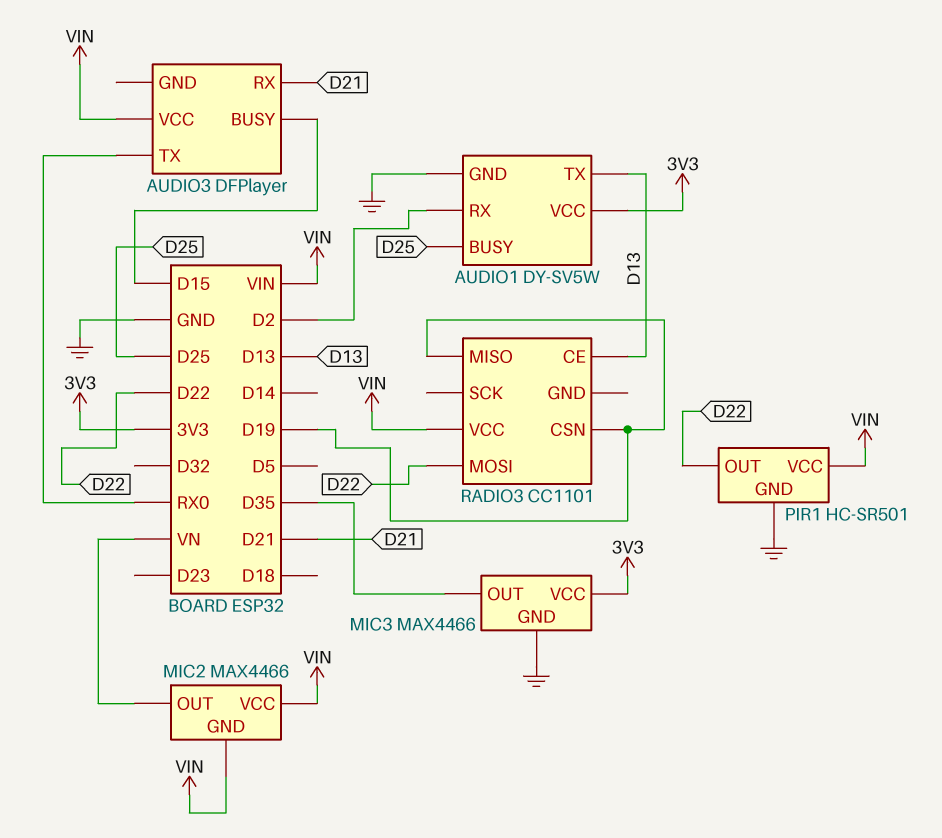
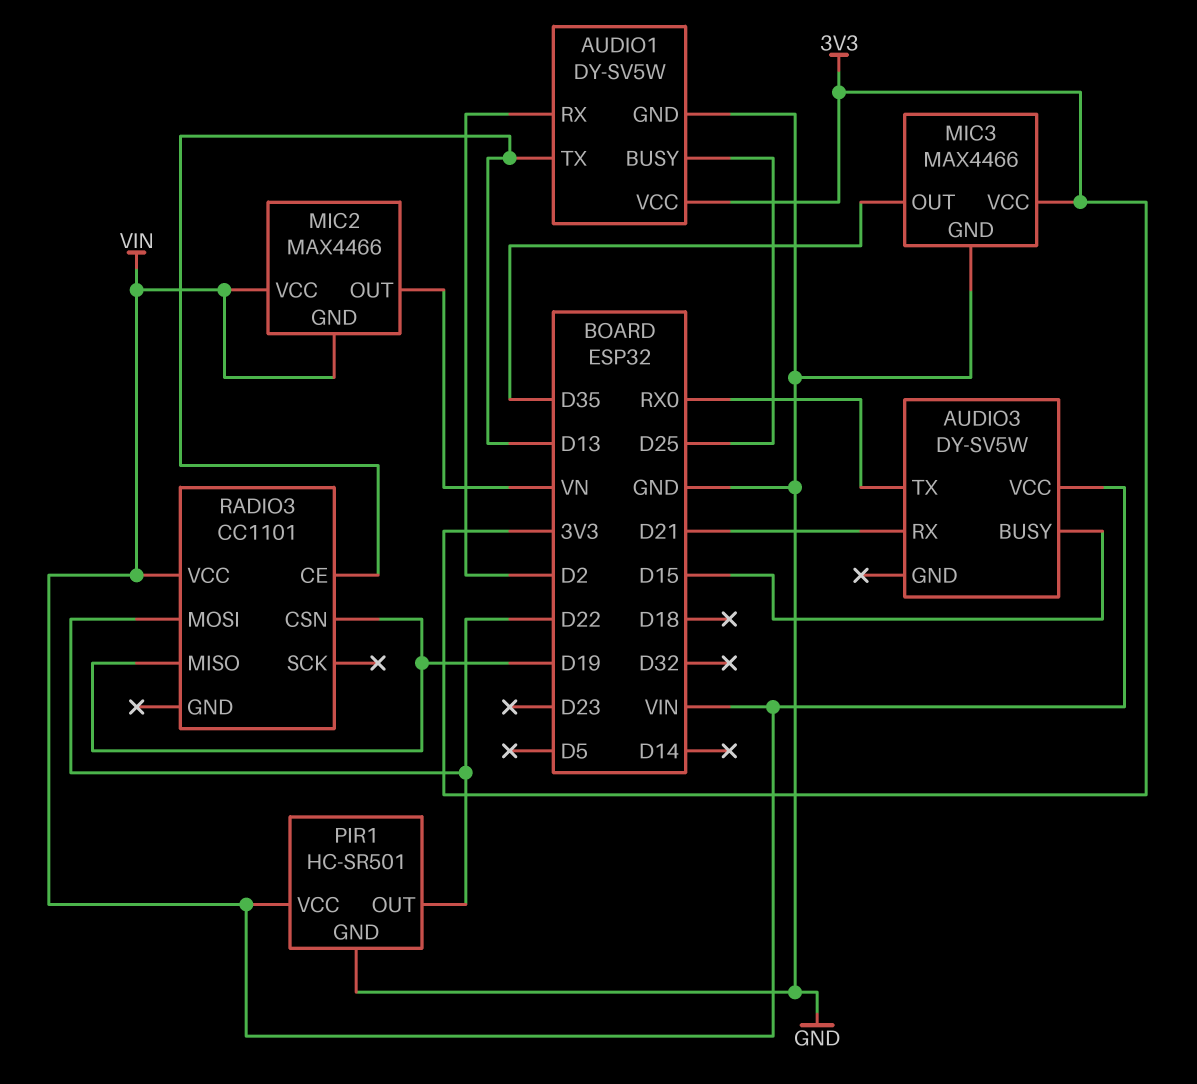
AUDIO3: DFPlayer -> DY-SV5W

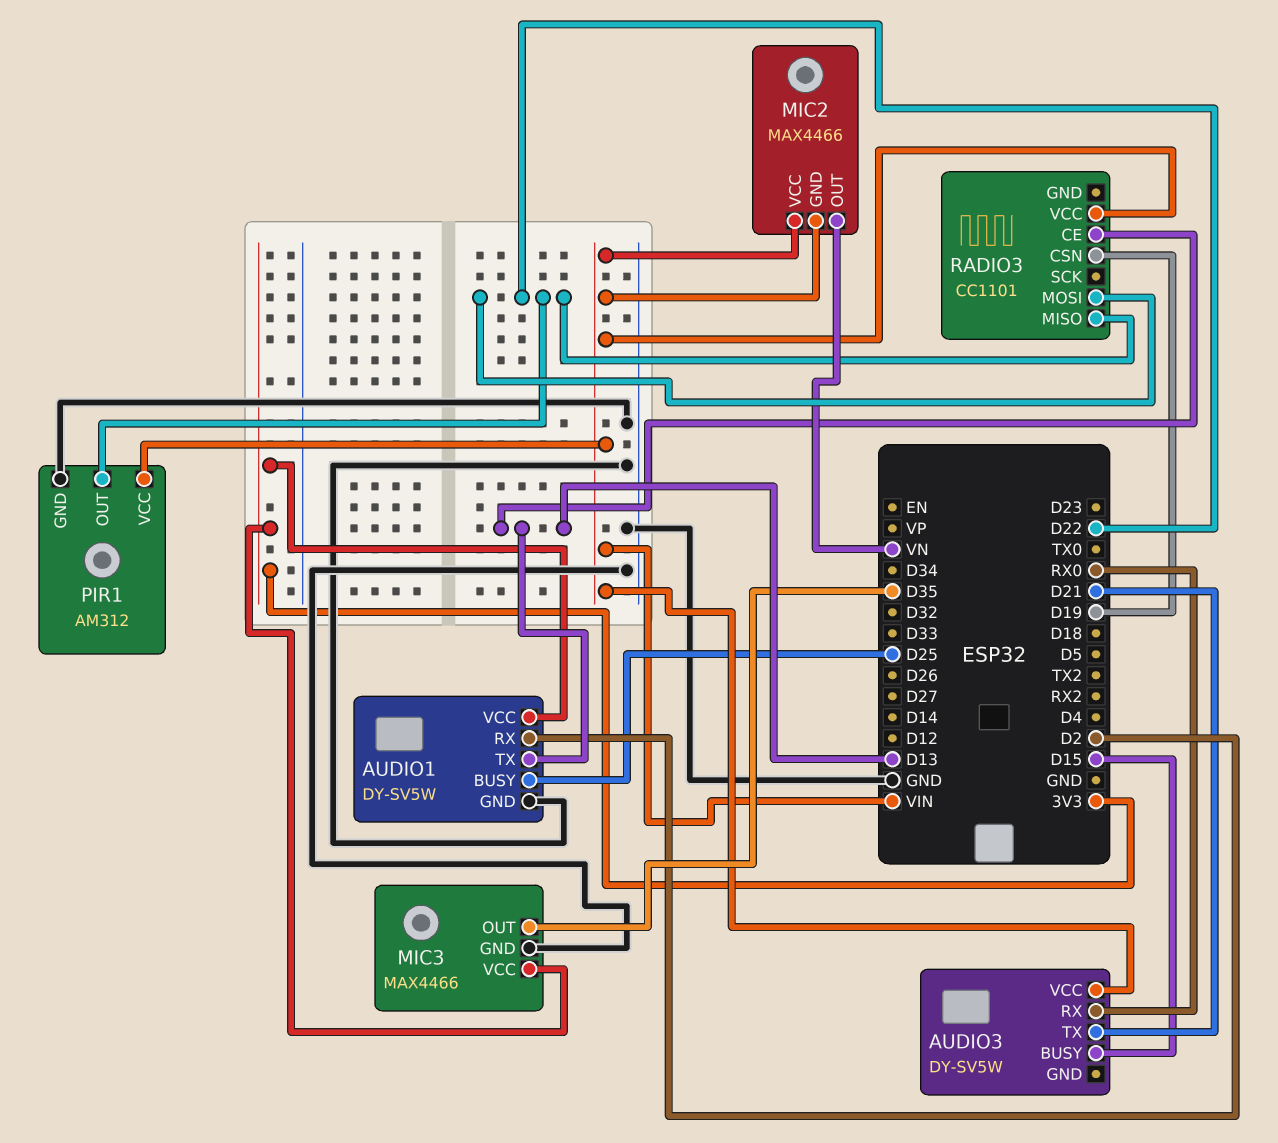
AUDIO3 pin RX: D21 -> RX0
AUDIO3 pin TX: RX0 -> D21
PIR1: HC-SR501 -> AM312
RADIO3 pin MISO: D19 -> D22

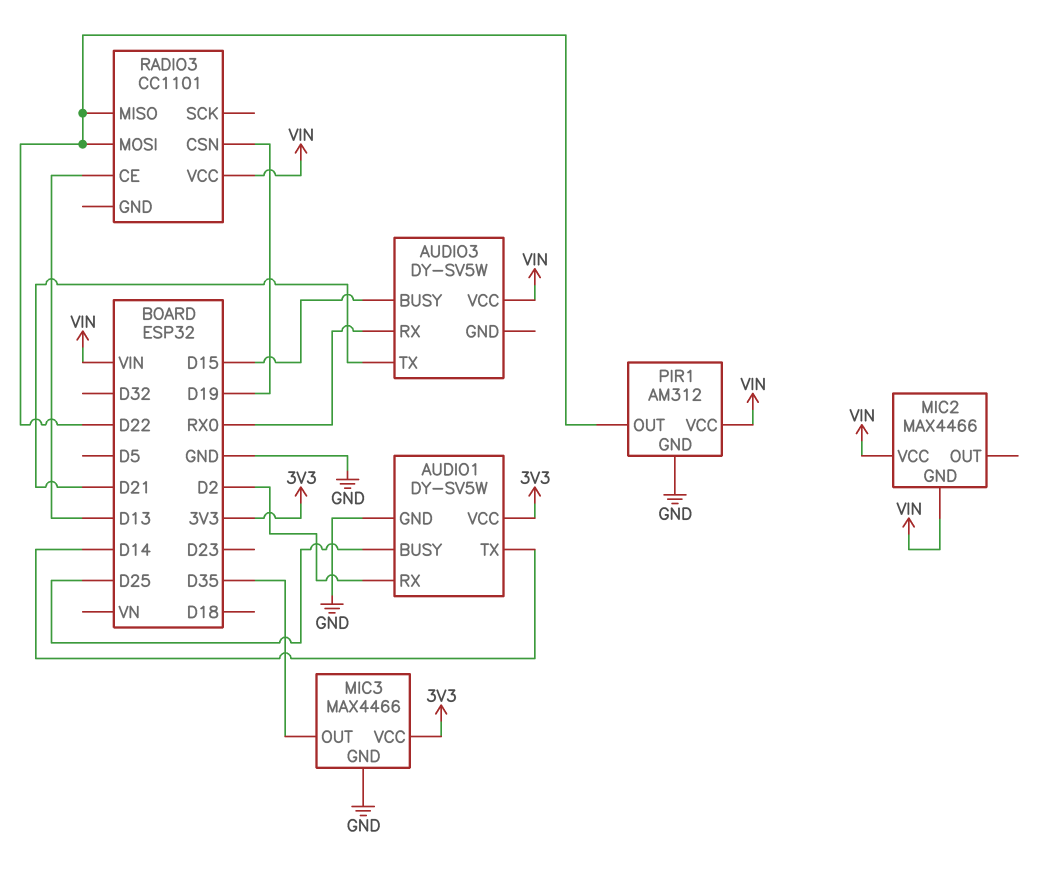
AUDIO1 pin TX: D13 -> D14
MIC2 pin OUT: VN -> none

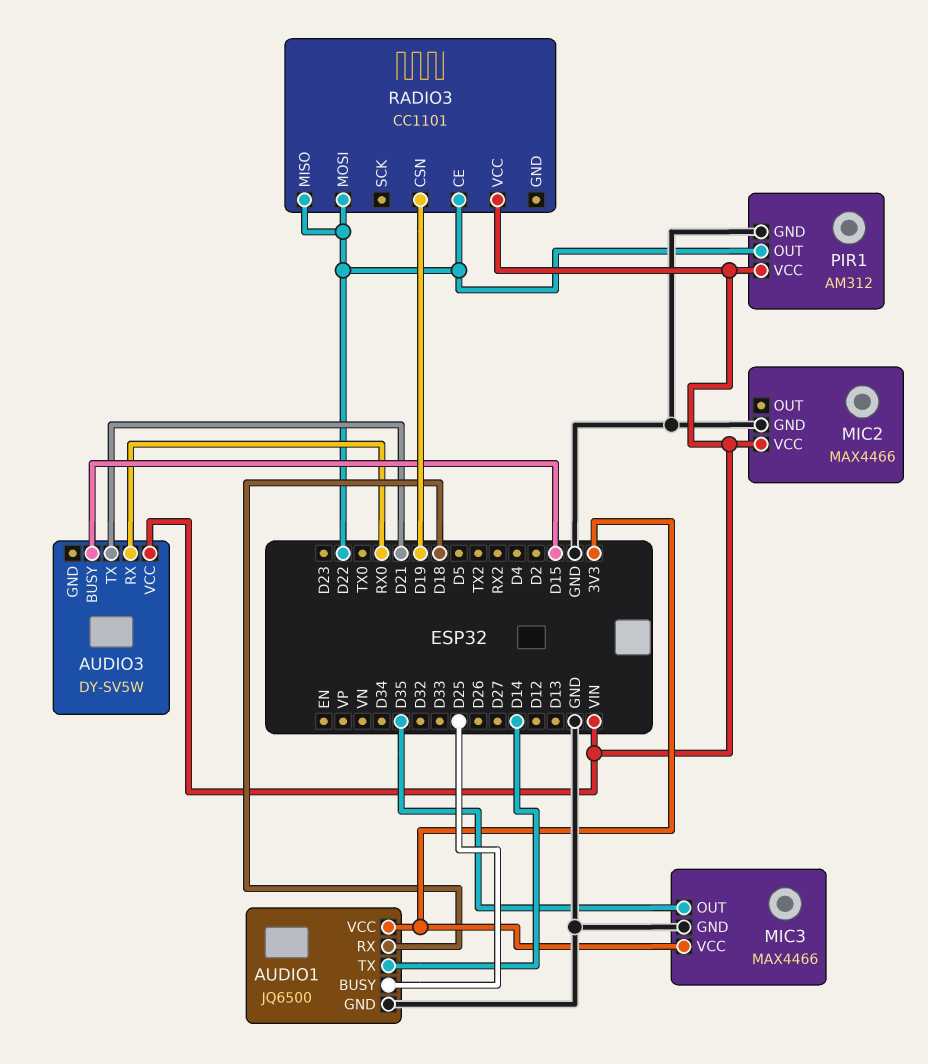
AUDIO1: DY-SV5W -> JQ6500
AUDIO1 pin RX: D2 -> D18
MIC2 pin GND: VIN -> GND
RADIO3 pin CE: D13 -> D22

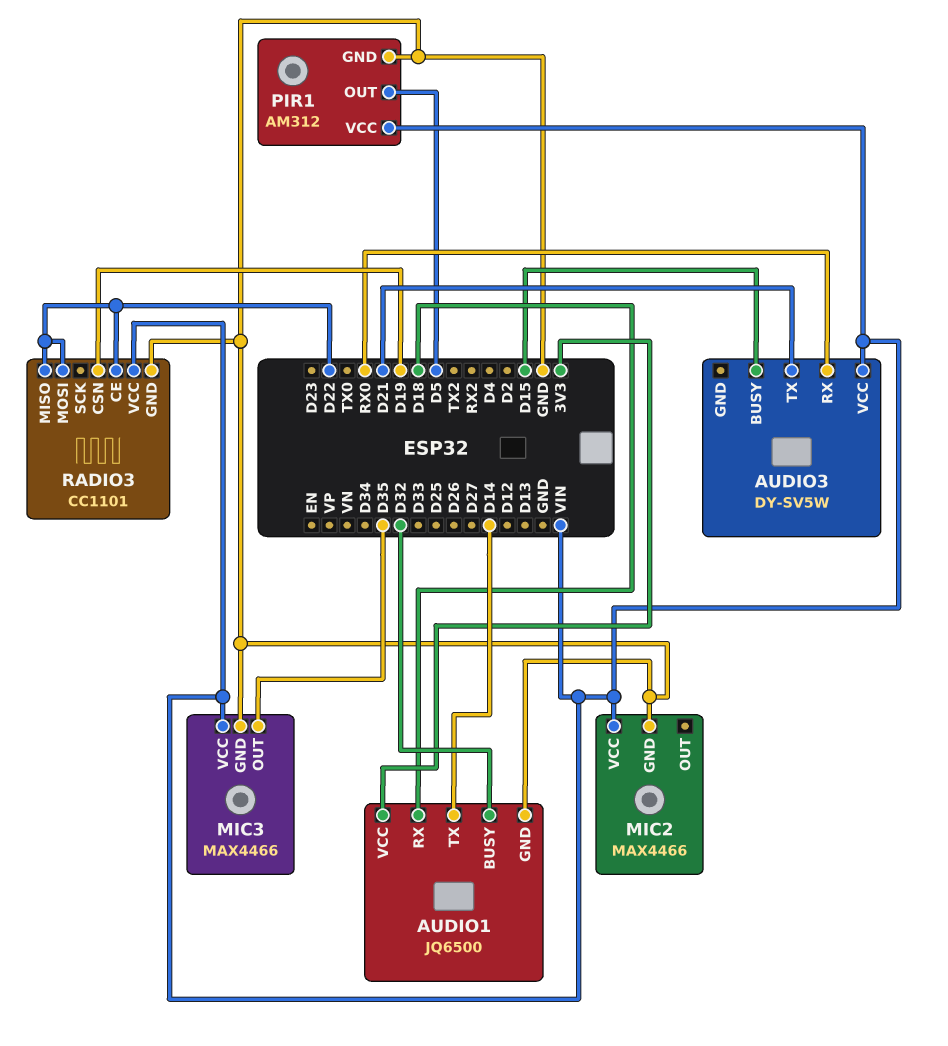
AUDIO1 pin BUSY: D25 -> D32
MIC3 pin VCC: 3V3 -> VIN
PIR1 pin OUT: D22 -> D5
RADIO3 pin GND: none -> GND

